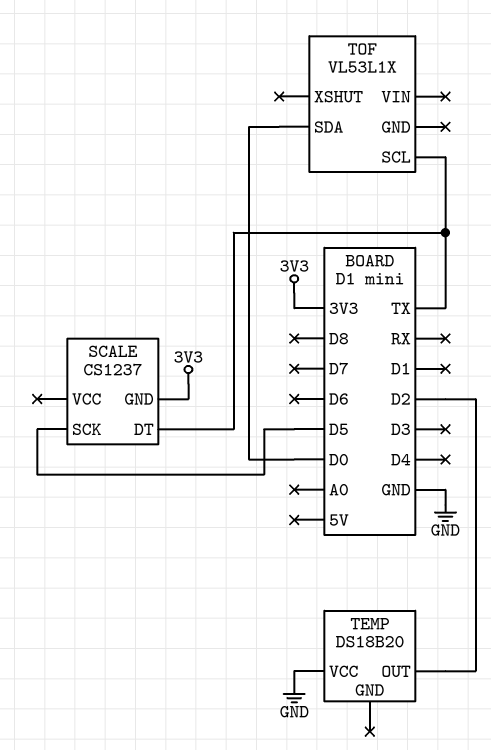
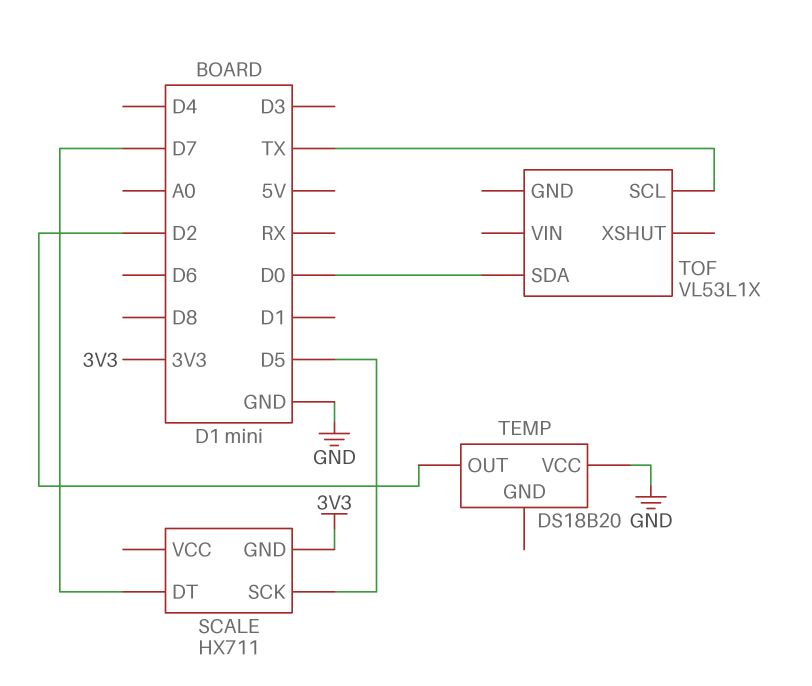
SCALE: CS1237 -> HX711
SCALE pin DT: TX -> D7

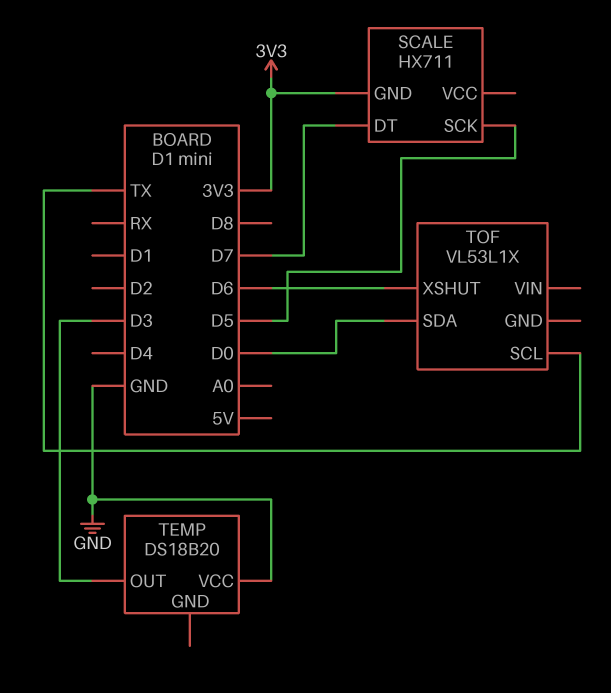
TEMP pin OUT: D2 -> D3
TOF pin XSHUT: none -> D6

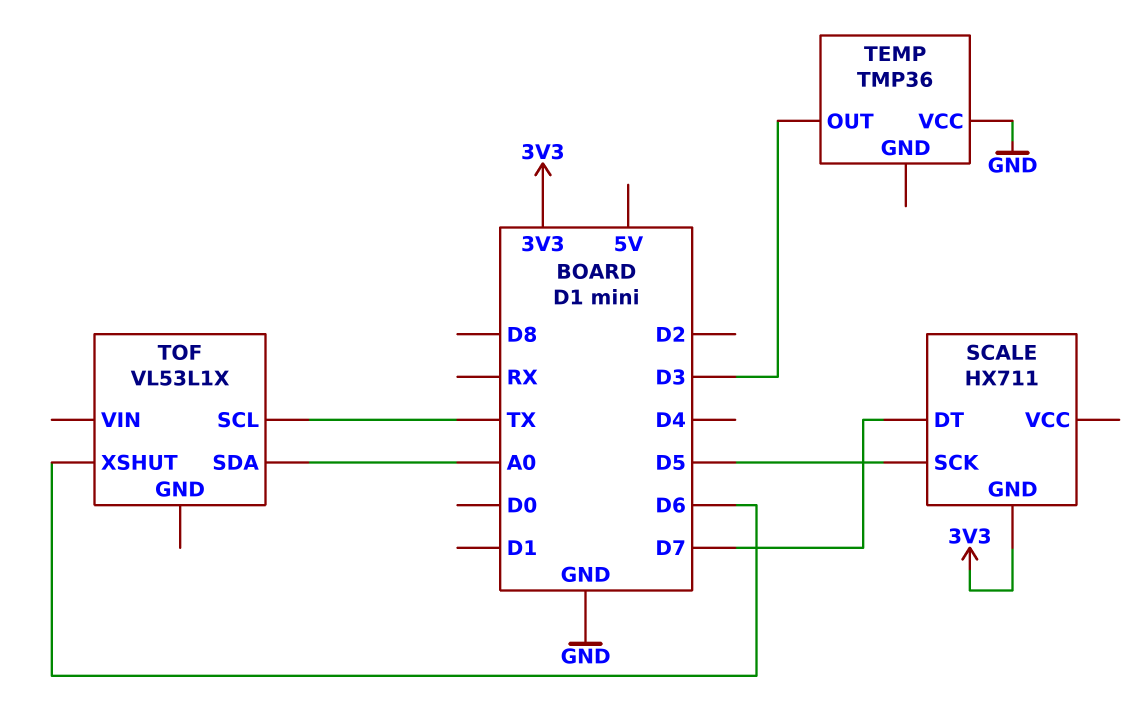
TEMP: DS18B20 -> TMP36
TOF pin SDA: D0 -> A0

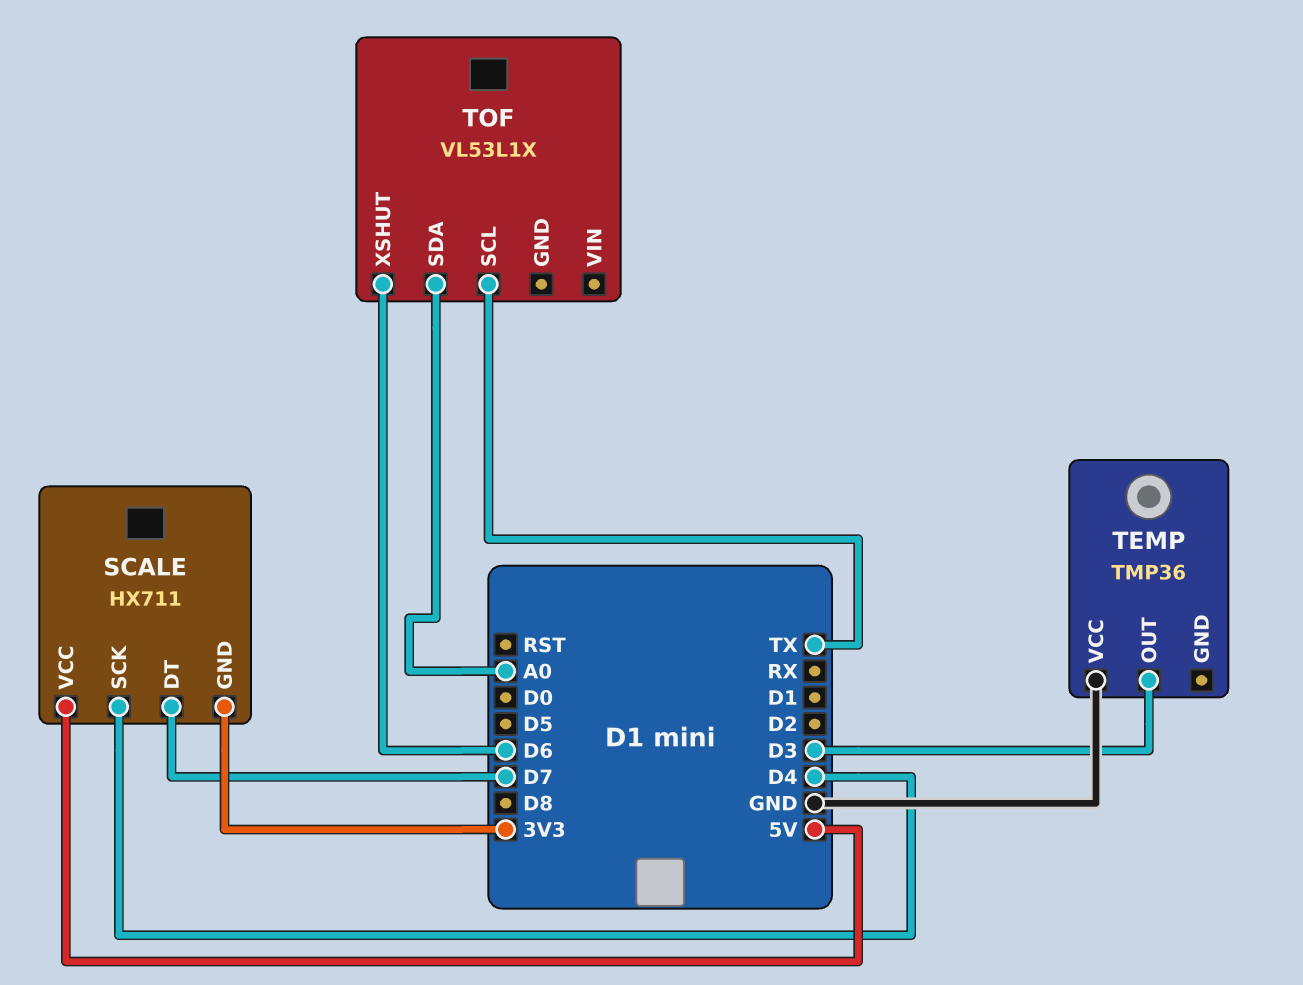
SCALE pin SCK: D5 -> D4
SCALE pin VCC: none -> 5V

